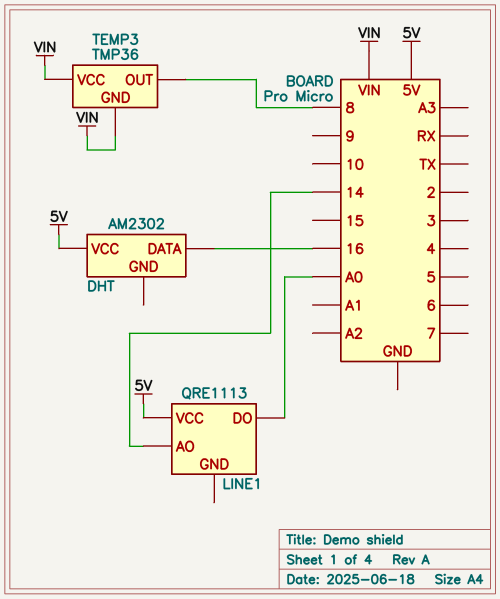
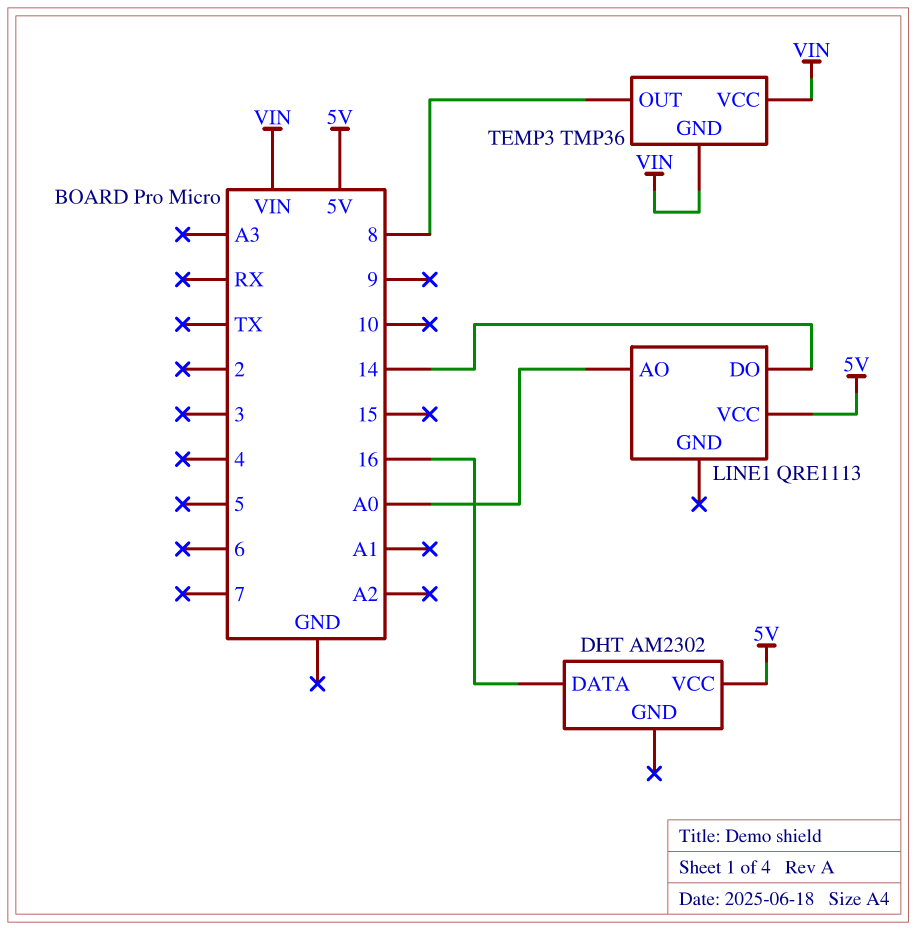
LINE1 pin AO: 14 -> A0
LINE1 pin DO: A0 -> 14

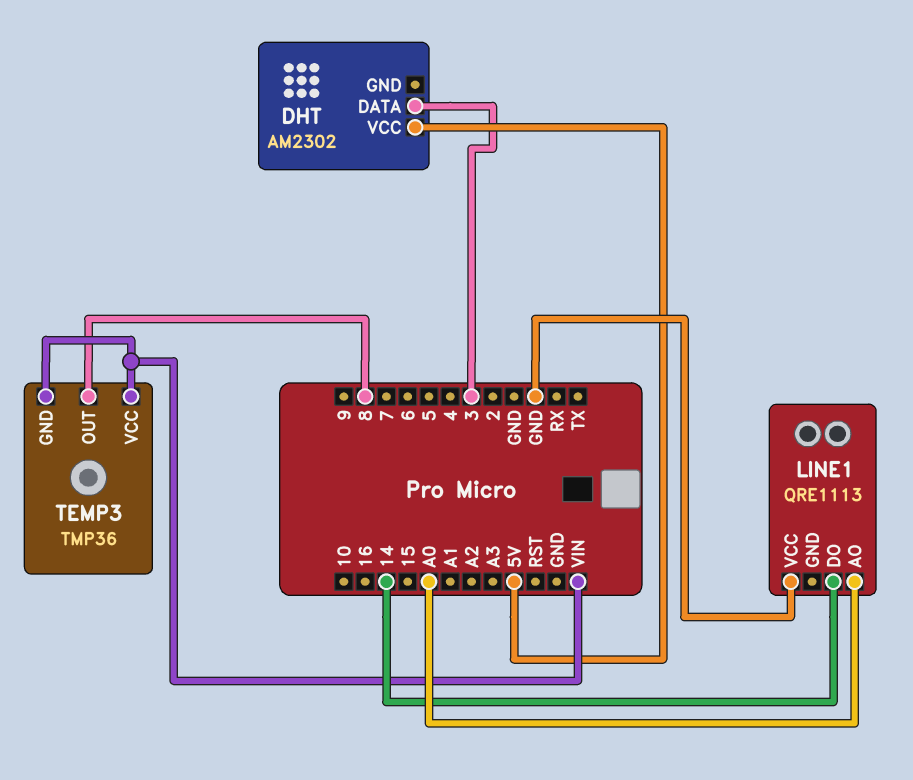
DHT pin DATA: 16 -> 3
LINE1 pin VCC: 5V -> GND

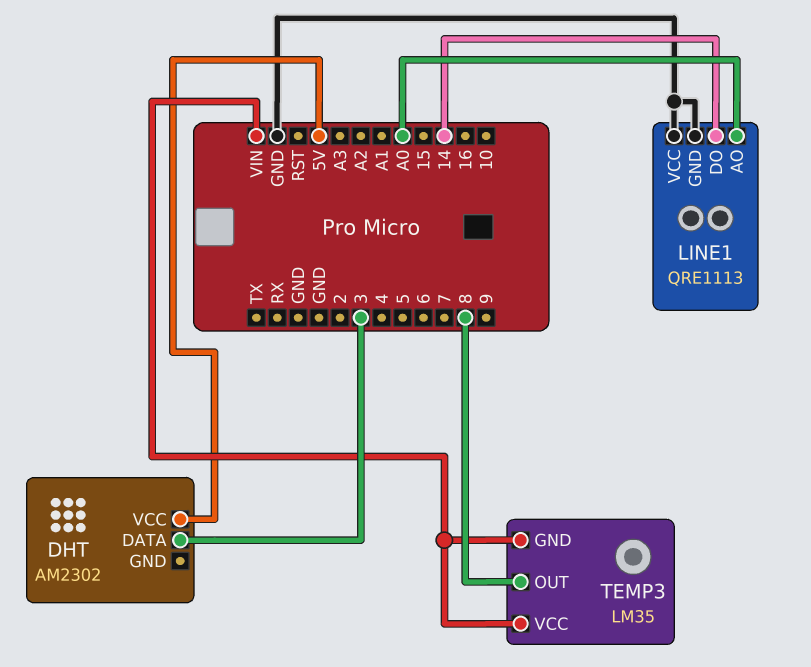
LINE1 pin GND: none -> GND
TEMP3: TMP36 -> LM35

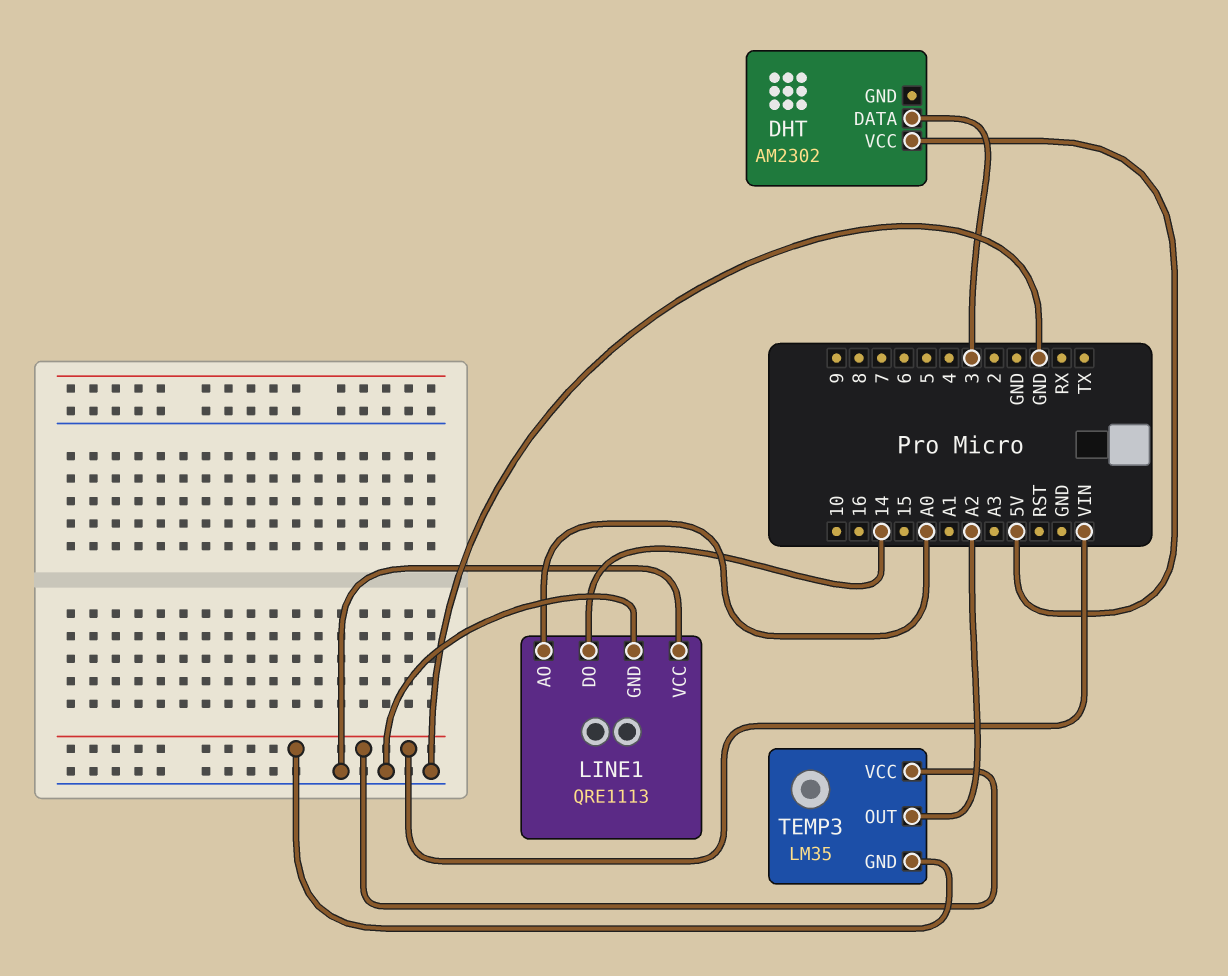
TEMP3 pin OUT: 8 -> A2

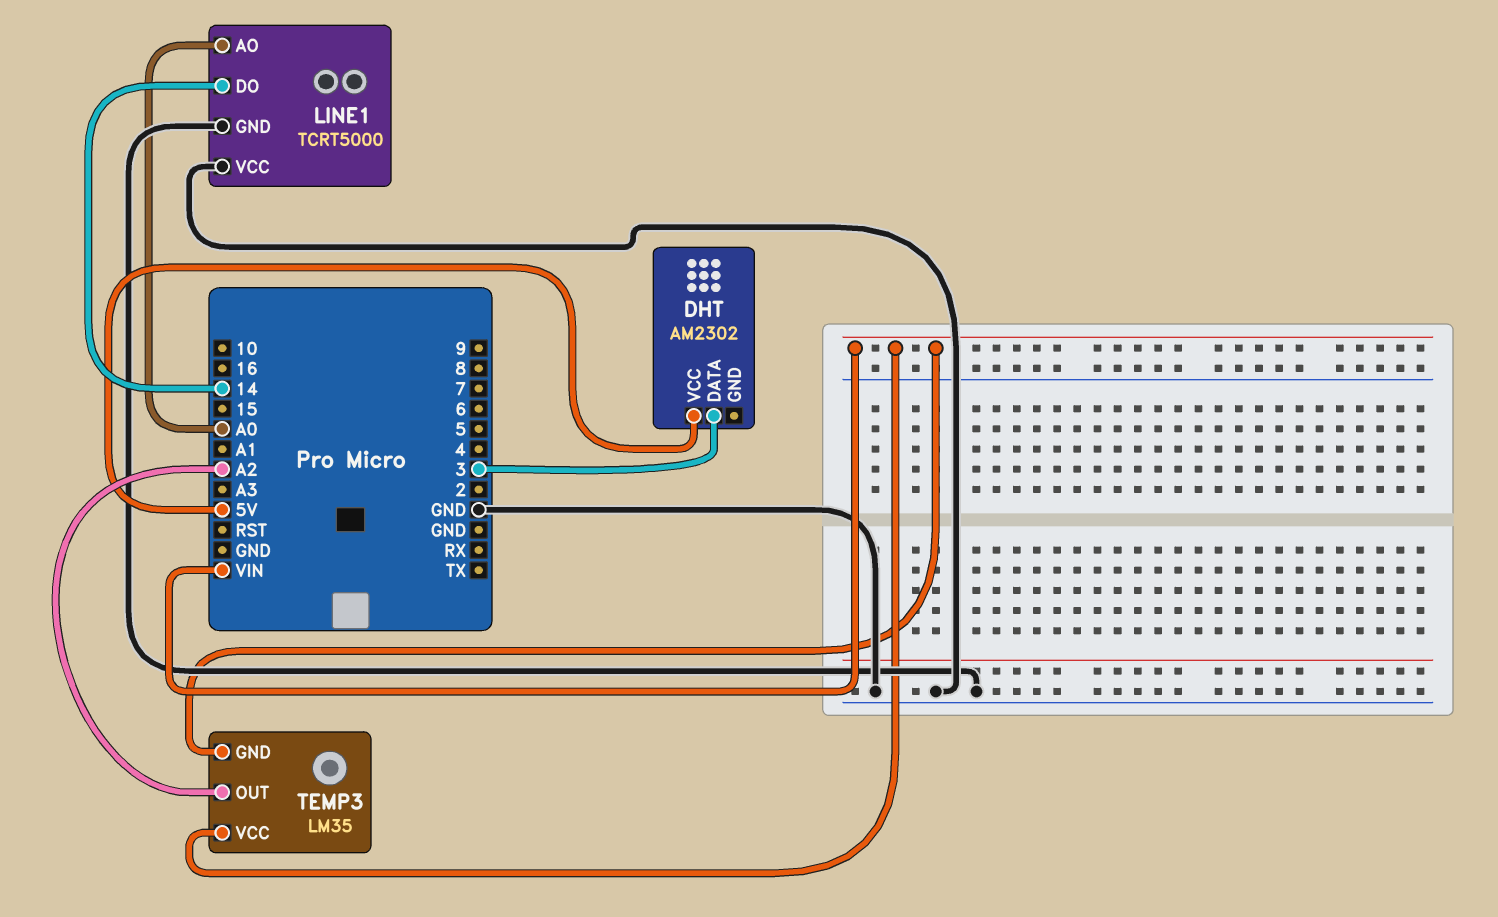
LINE1: QRE1113 -> TCRT5000

